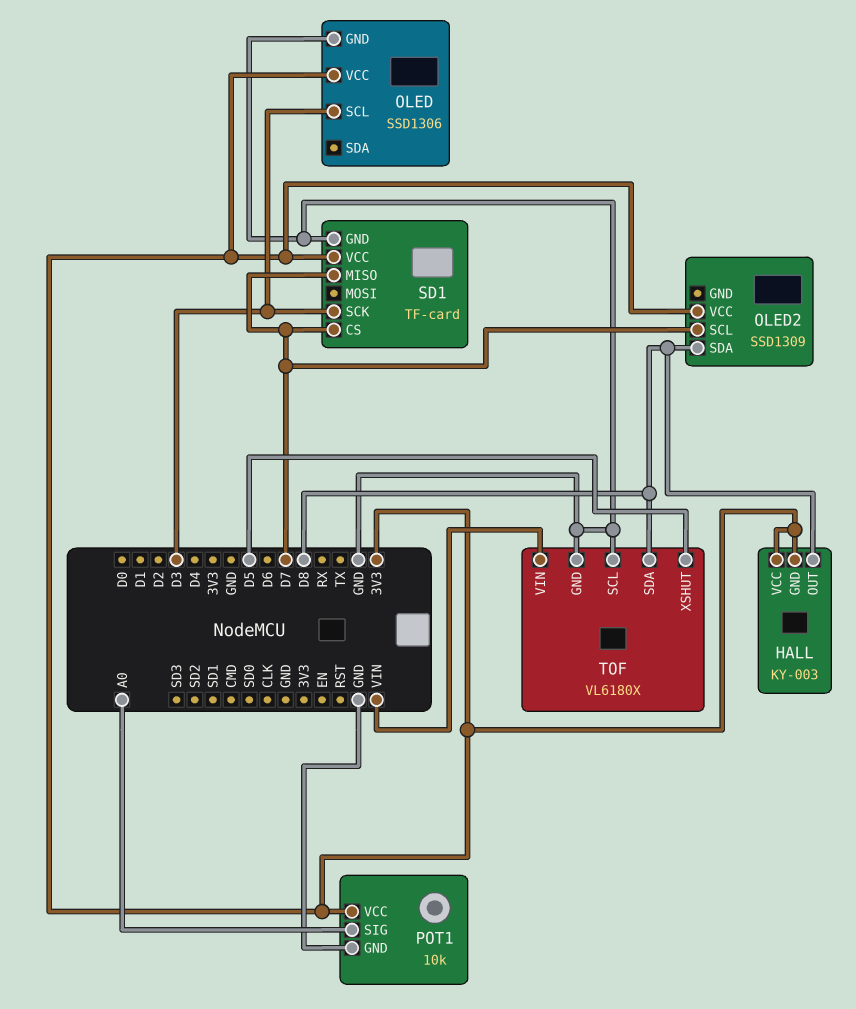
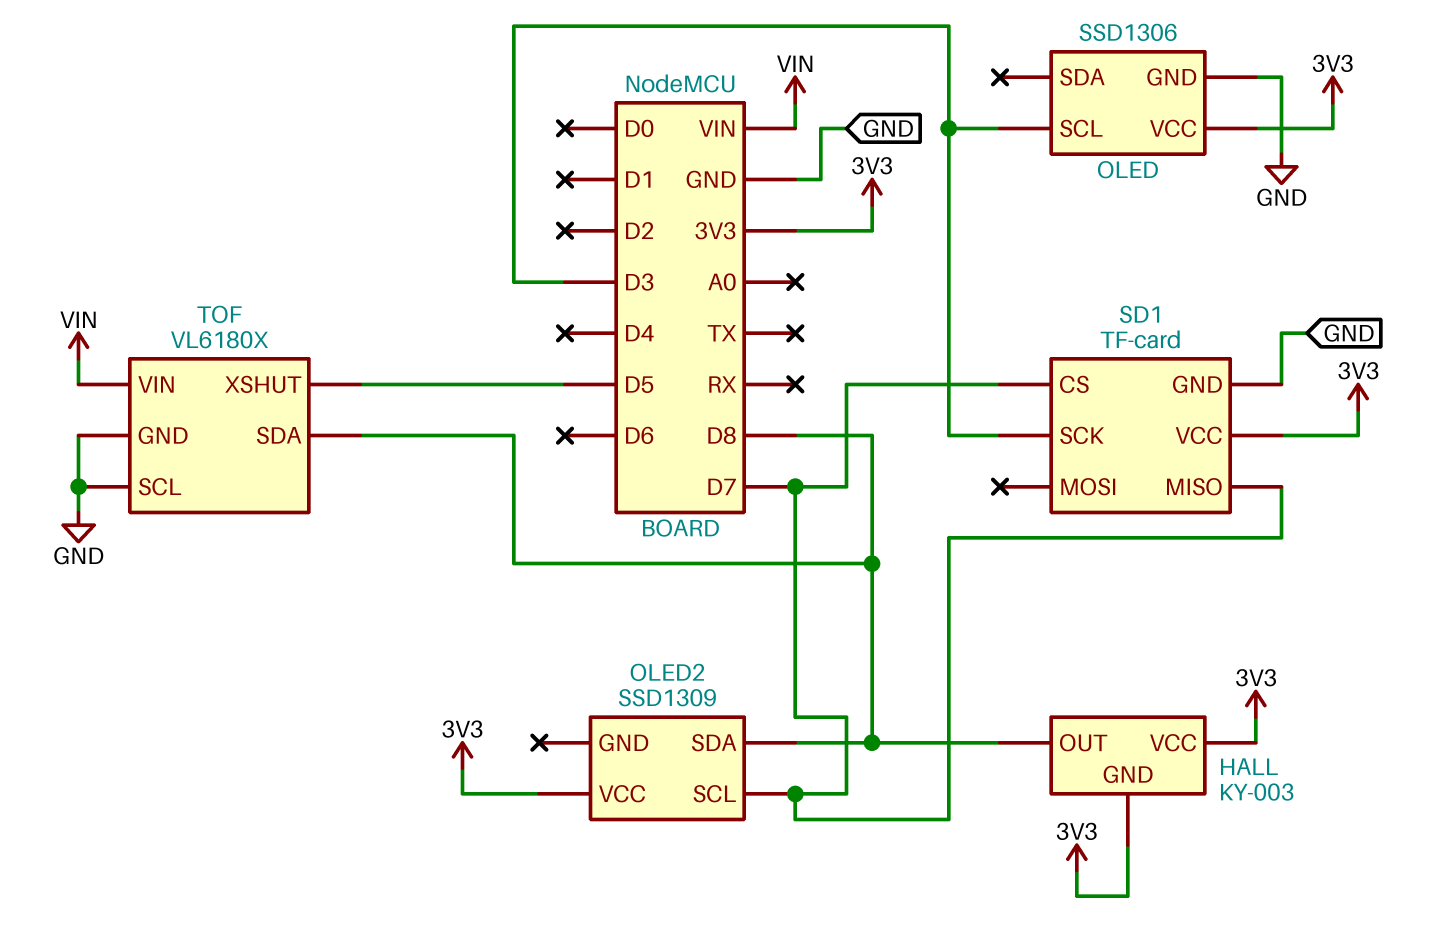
POT1: 10k -> none
POT1 pin GND: GND -> none
POT1 pin SIG: A0 -> none
POT1 pin VCC: 3V3 -> none

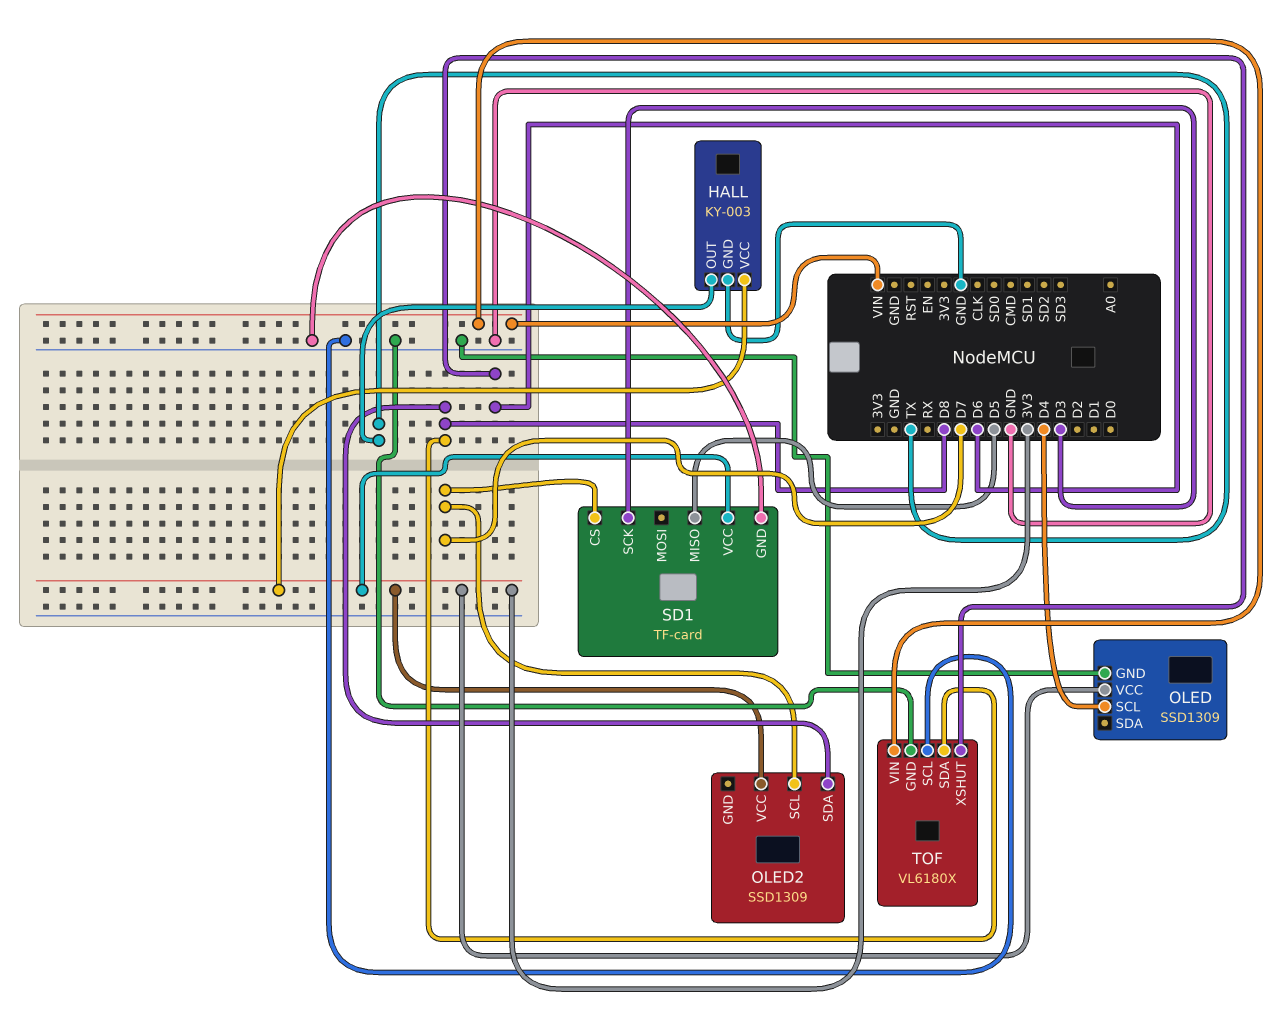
HALL pin GND: 3V3 -> GND
HALL pin OUT: D8 -> TX
OLED: SSD1306 -> SSD1309
OLED pin SCL: D3 -> D4
SD1 pin MISO: D7 -> D5
TOF pin XSHUT: D5 -> D6

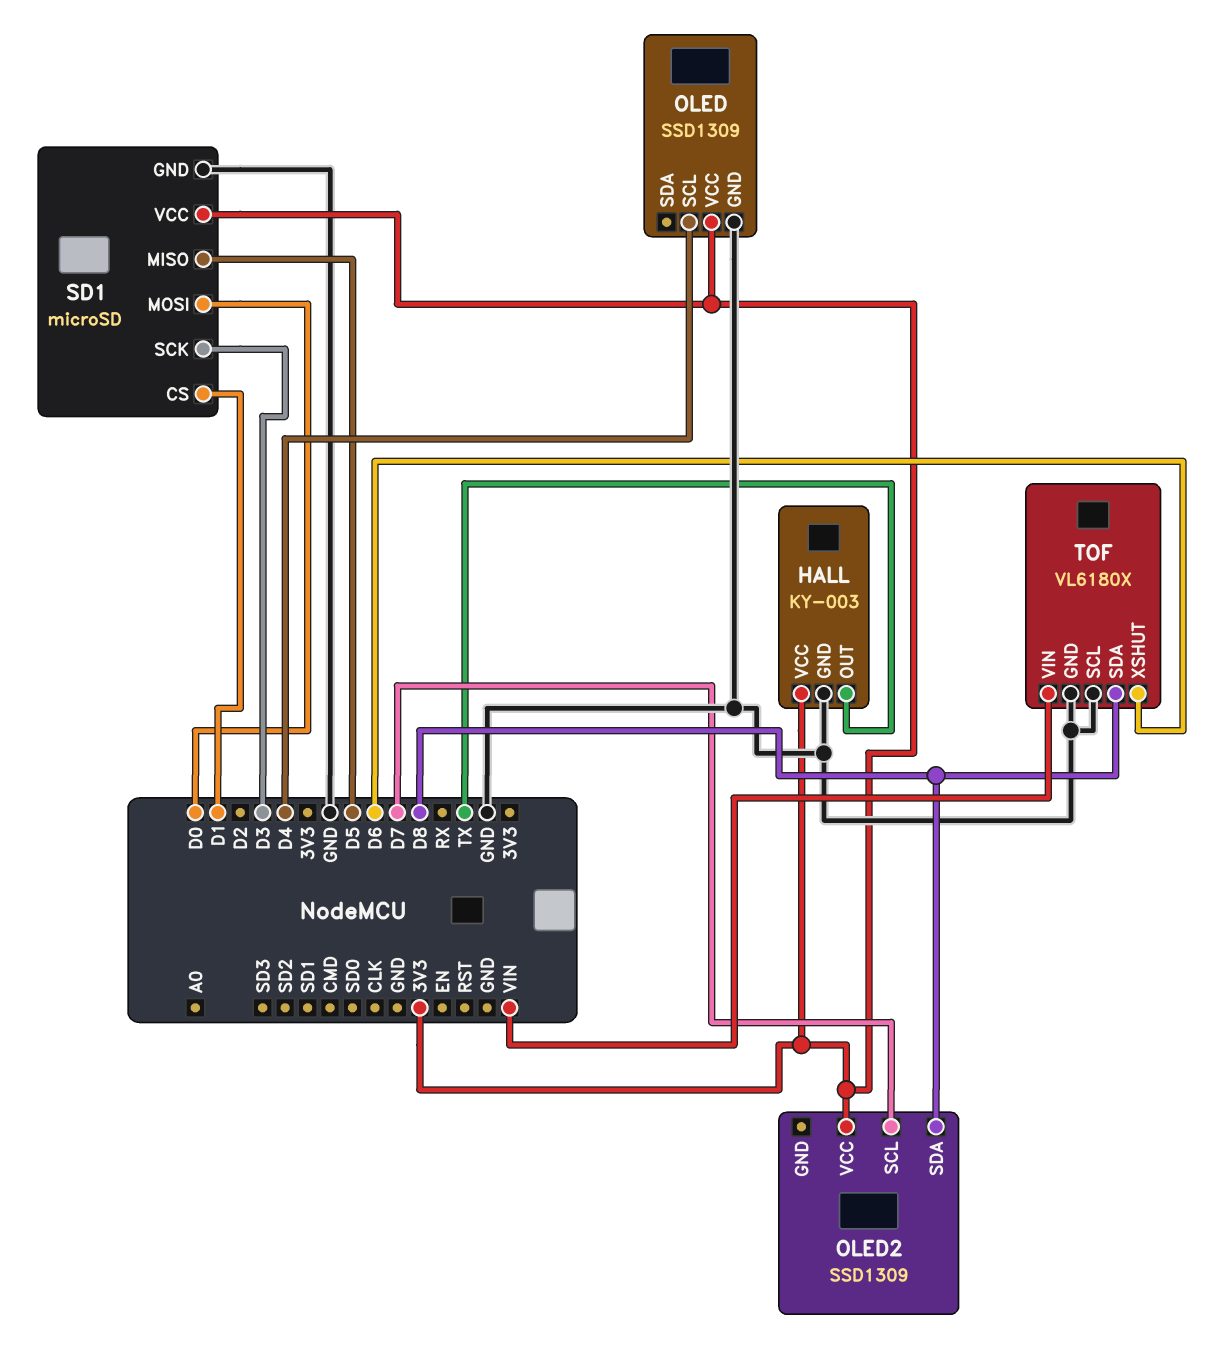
SD1: TF-card -> microSD
SD1 pin CS: D7 -> D1
SD1 pin MOSI: none -> D0

